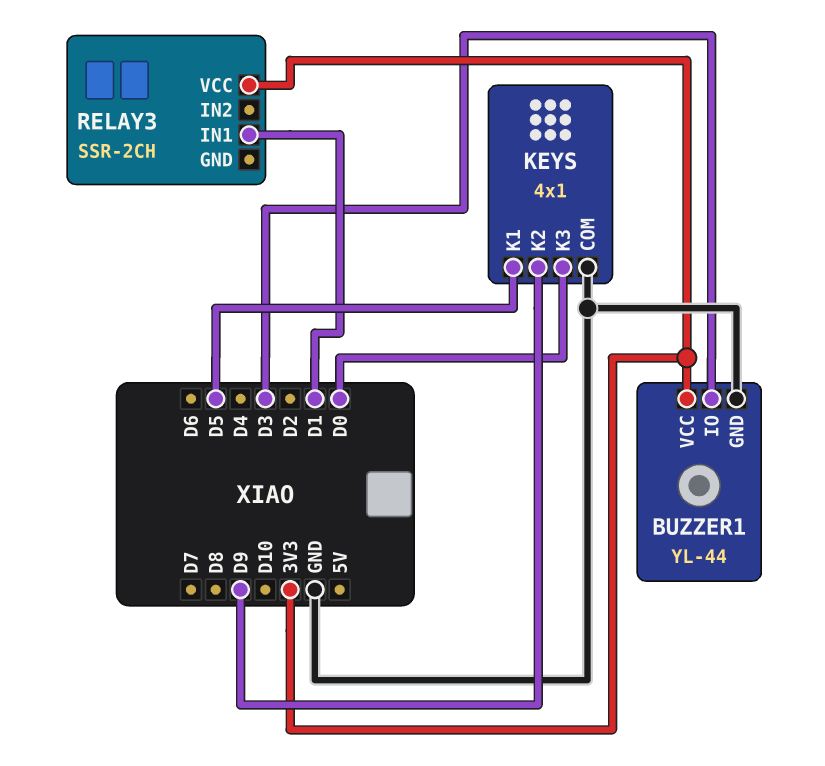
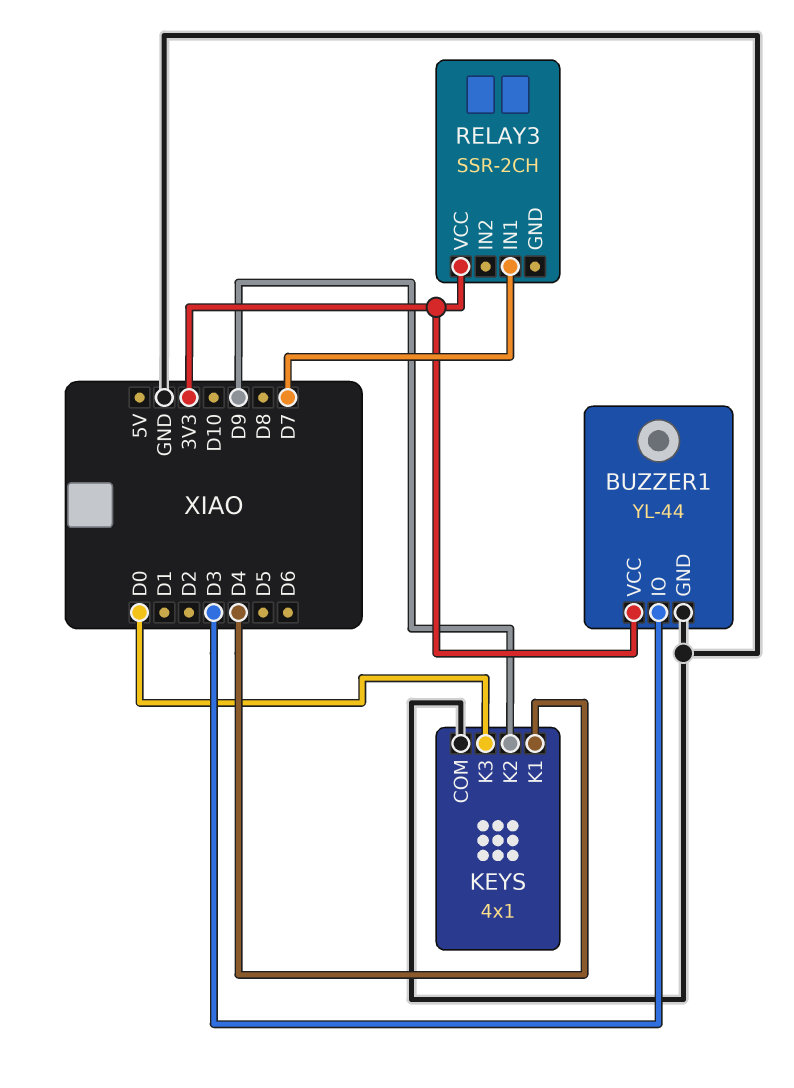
KEYS pin K1: D5 -> D4
RELAY3 pin IN1: D1 -> D7

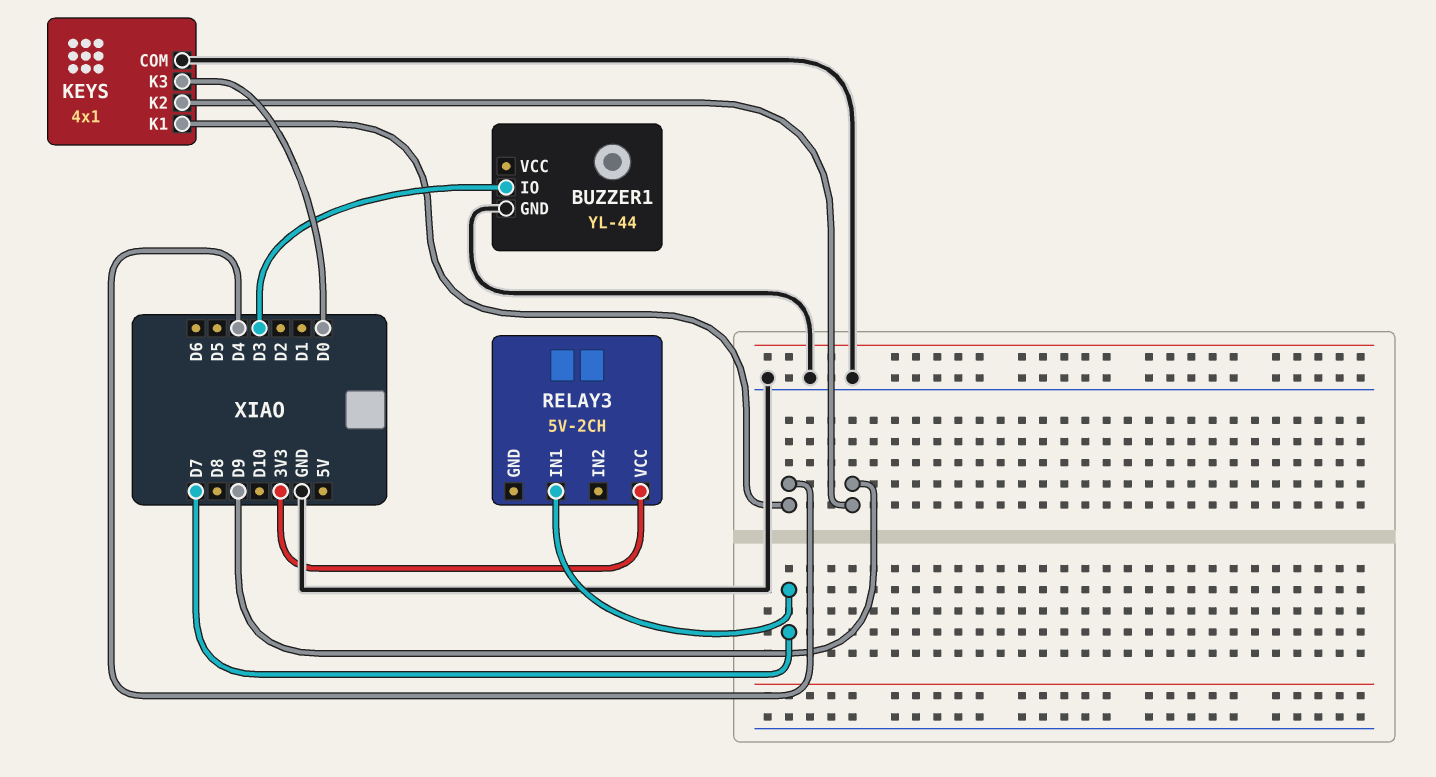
BUZZER1 pin VCC: 3V3 -> none
RELAY3: SSR-2CH -> 5V-2CH

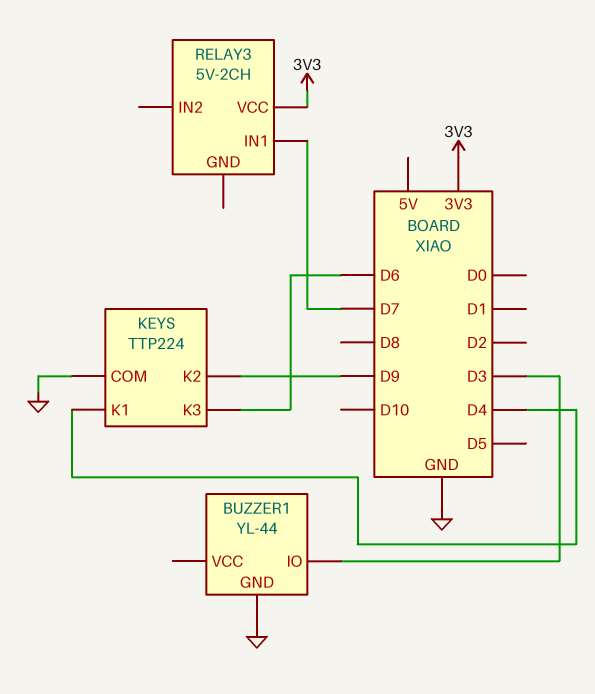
KEYS: 4x1 -> TTP224
KEYS pin K3: D0 -> D6

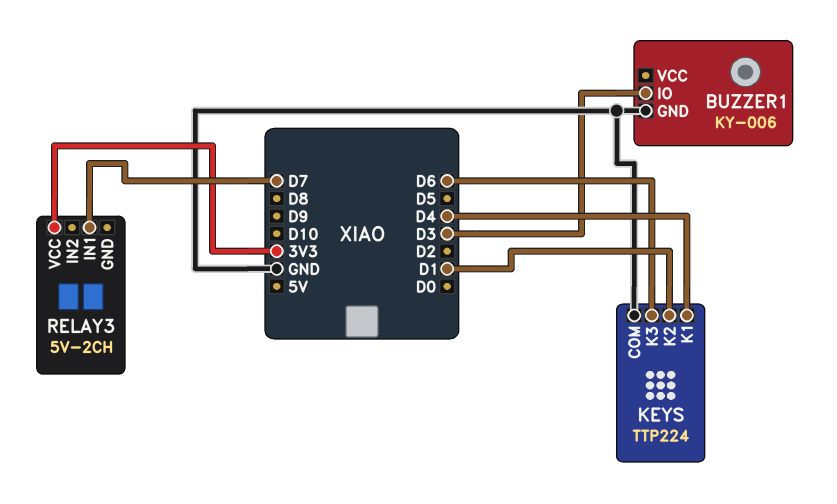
BUZZER1: YL-44 -> KY-006
KEYS pin K2: D9 -> D1

